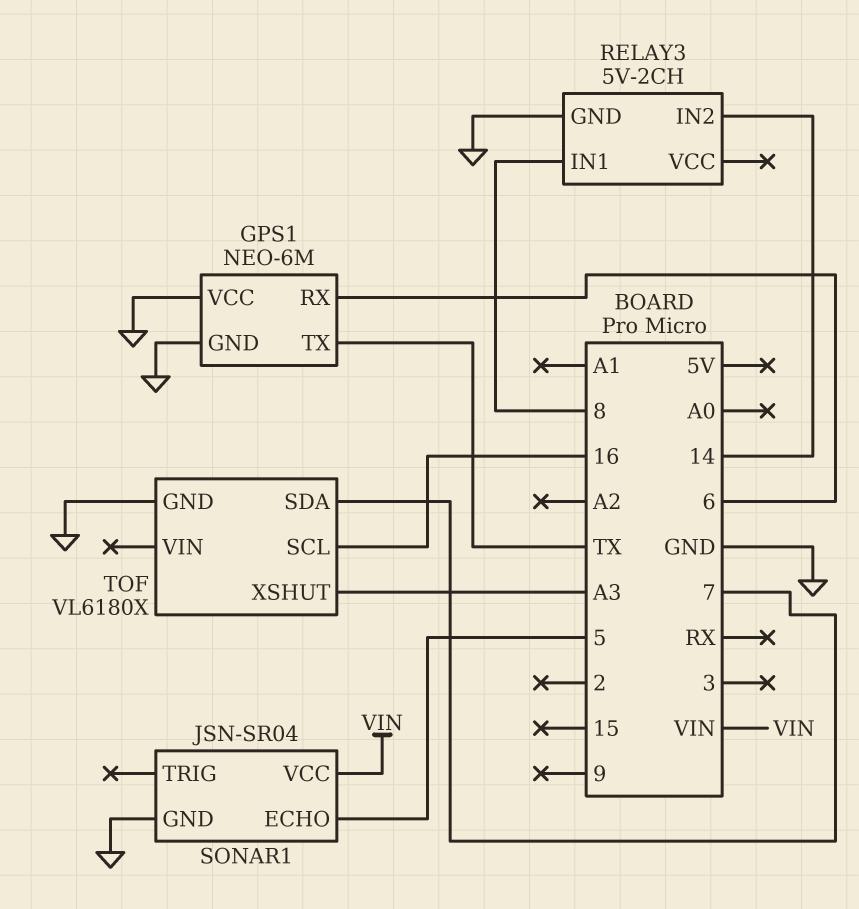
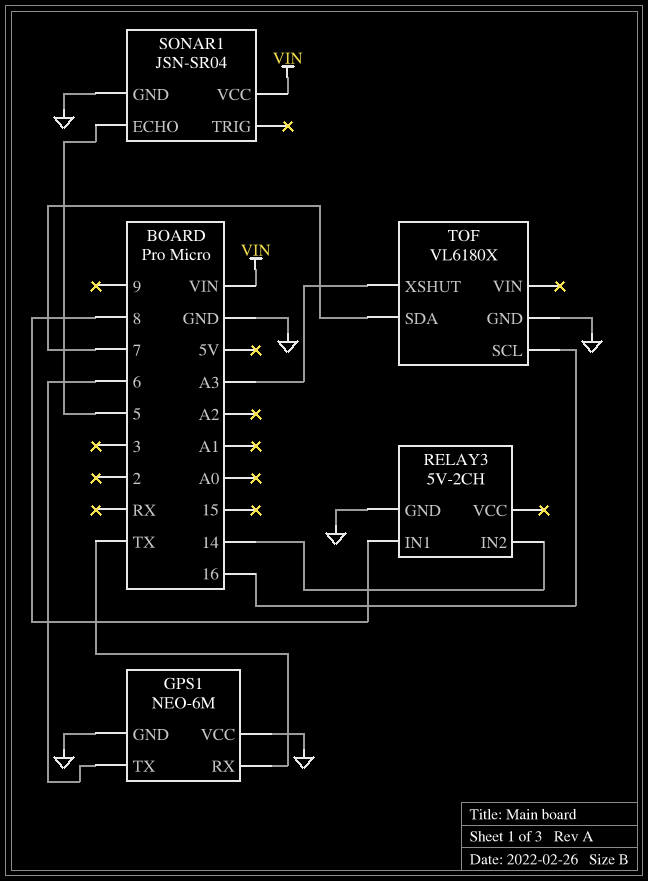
GPS1 pin RX: 6 -> TX
GPS1 pin TX: TX -> 6

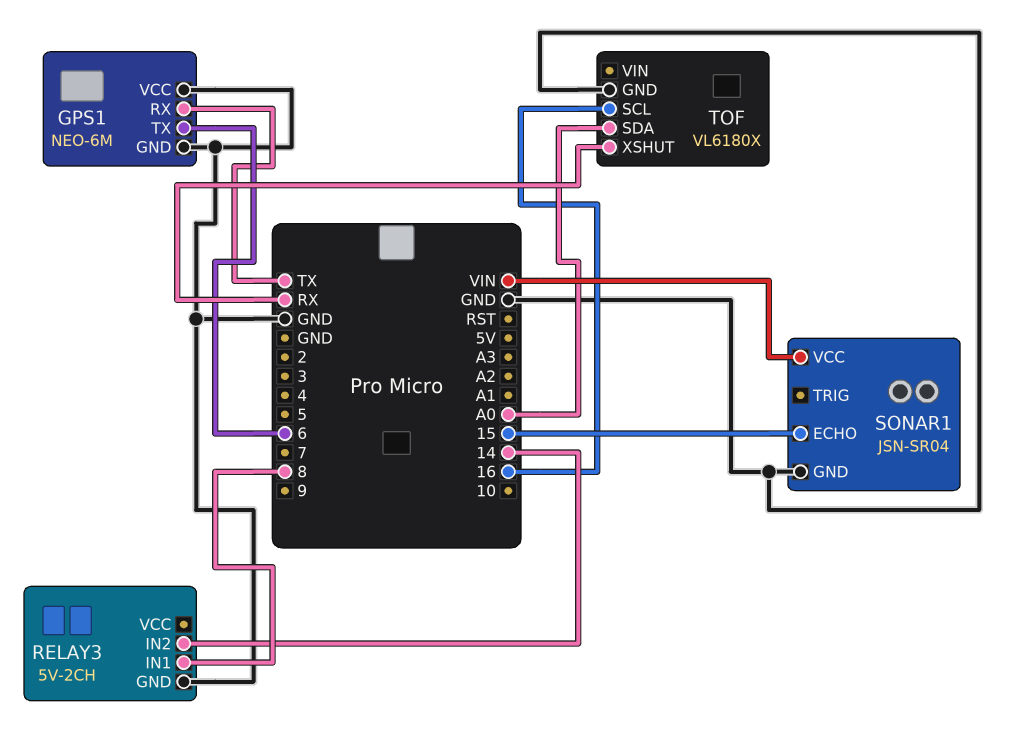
SONAR1 pin ECHO: 5 -> 15
TOF pin SDA: 7 -> A0
TOF pin XSHUT: A3 -> RX

